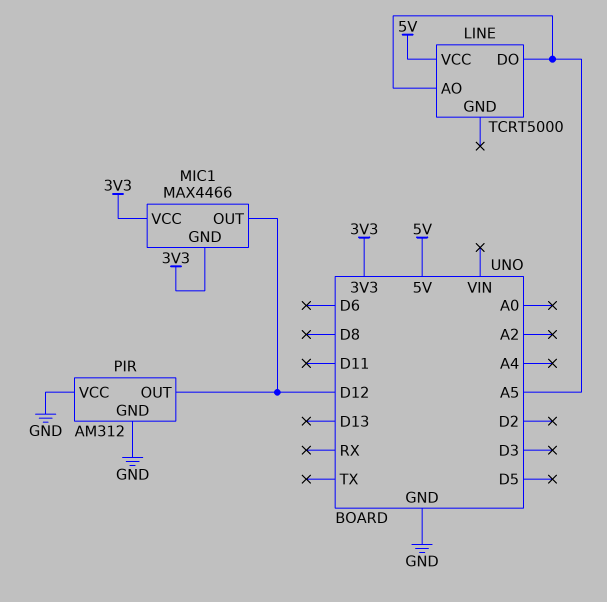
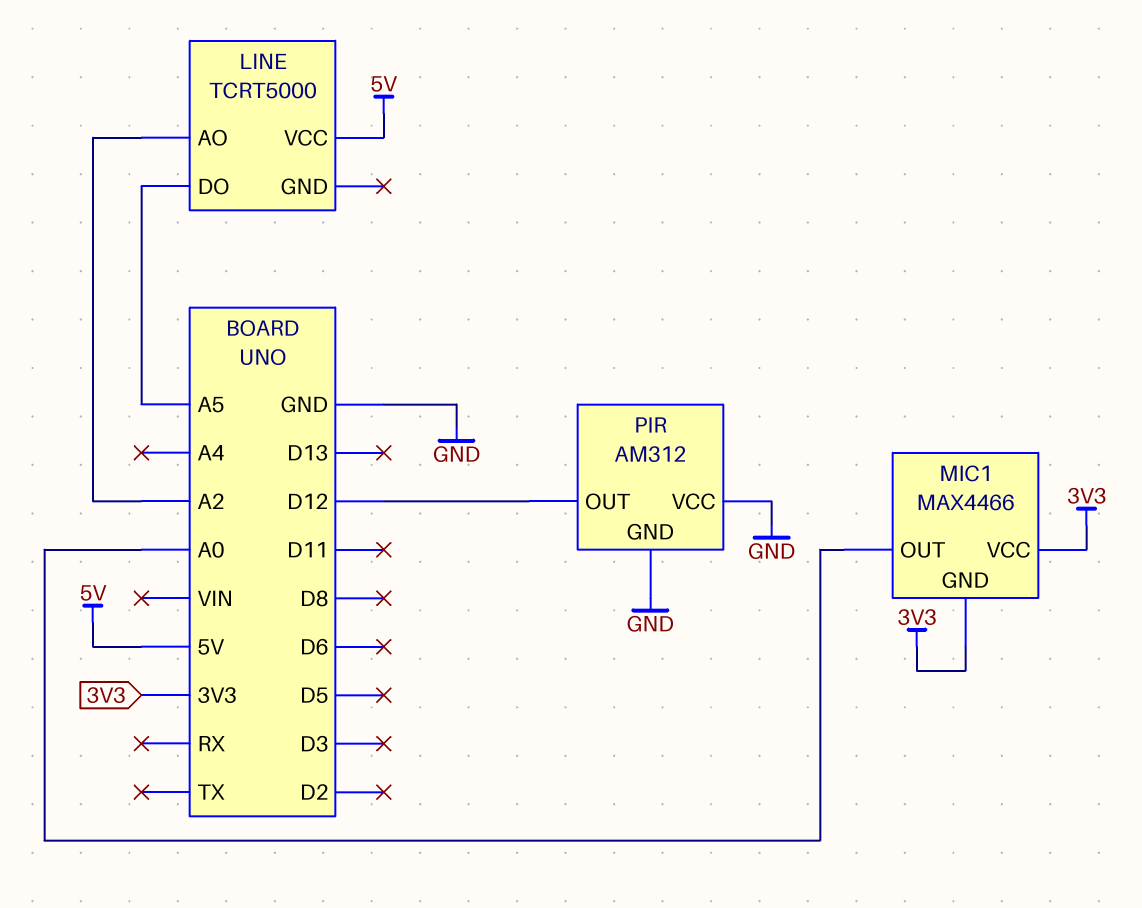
LINE pin AO: A5 -> A2
MIC1 pin OUT: D12 -> A0

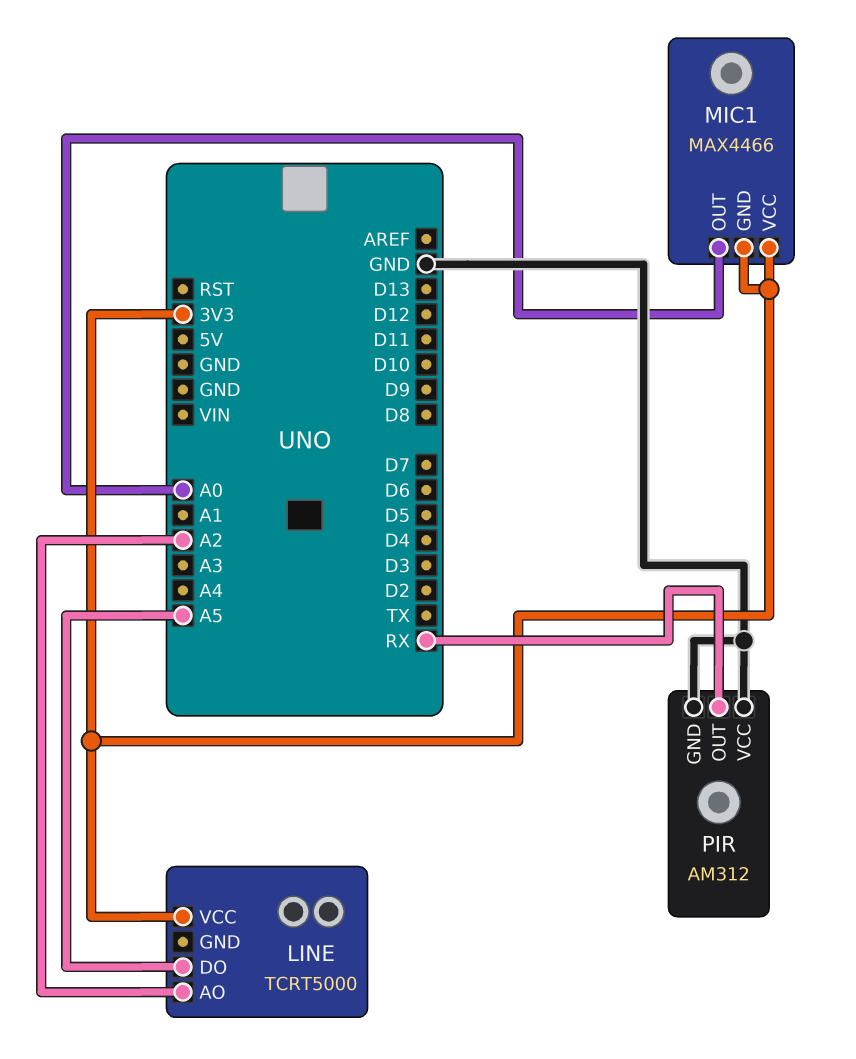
LINE pin VCC: 5V -> 3V3
PIR pin OUT: D12 -> RX

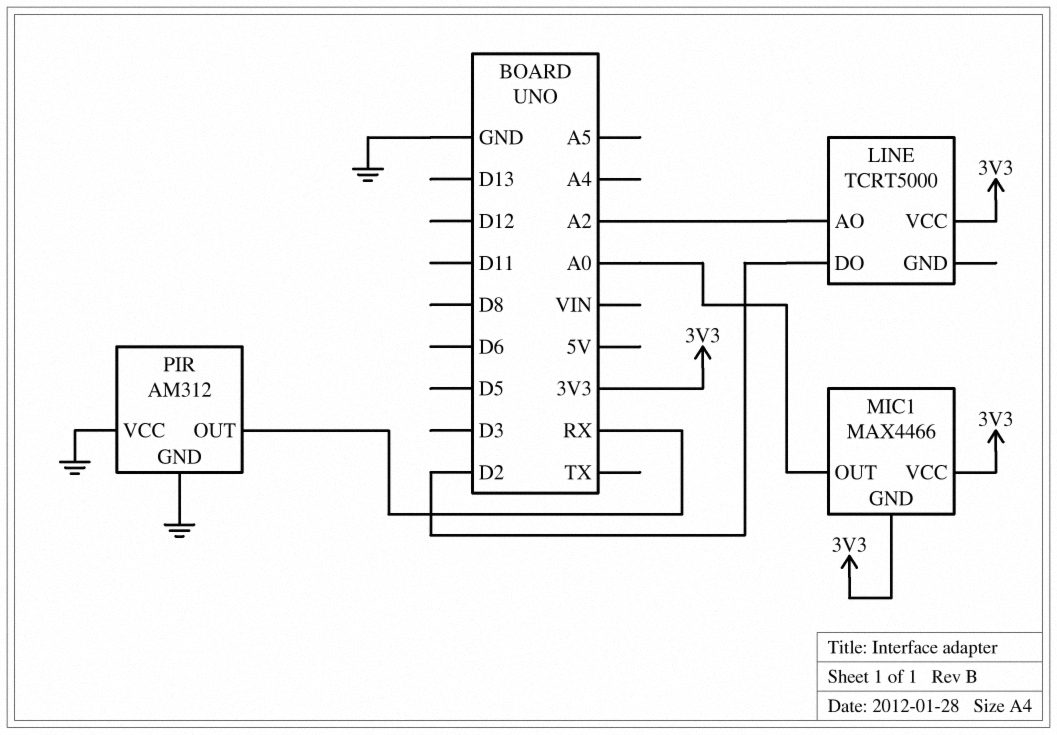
LINE pin DO: A5 -> D2

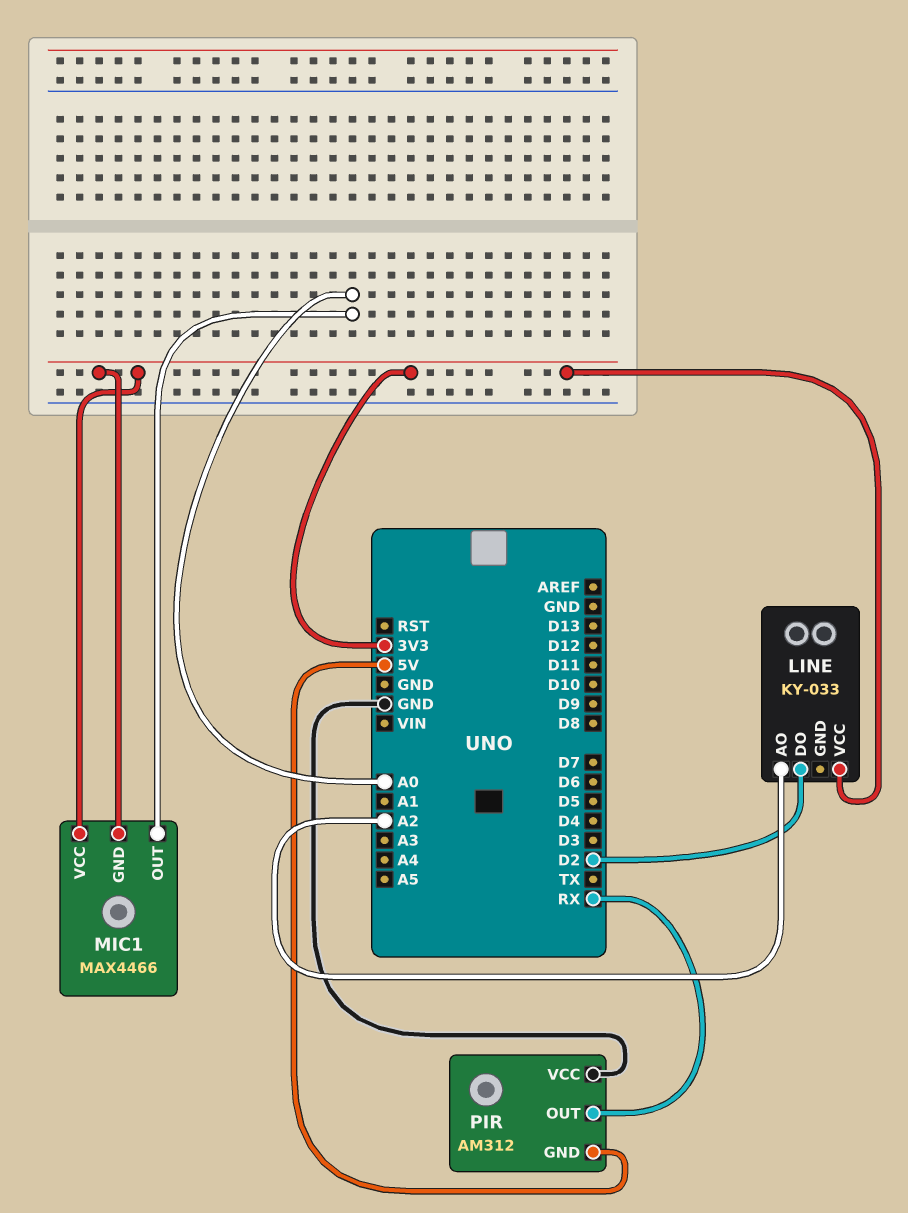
LINE: TCRT5000 -> KY-033
PIR pin GND: GND -> 5V

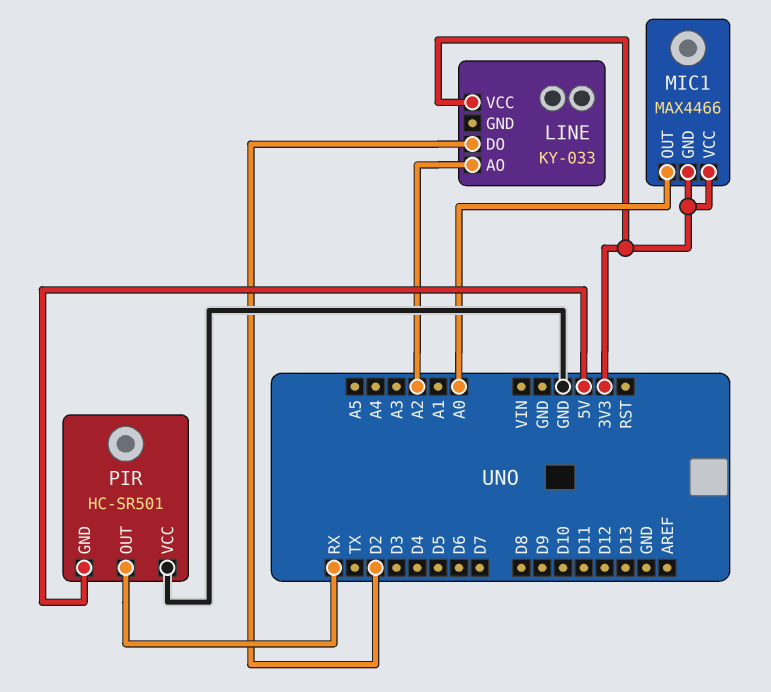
PIR: AM312 -> HC-SR501

